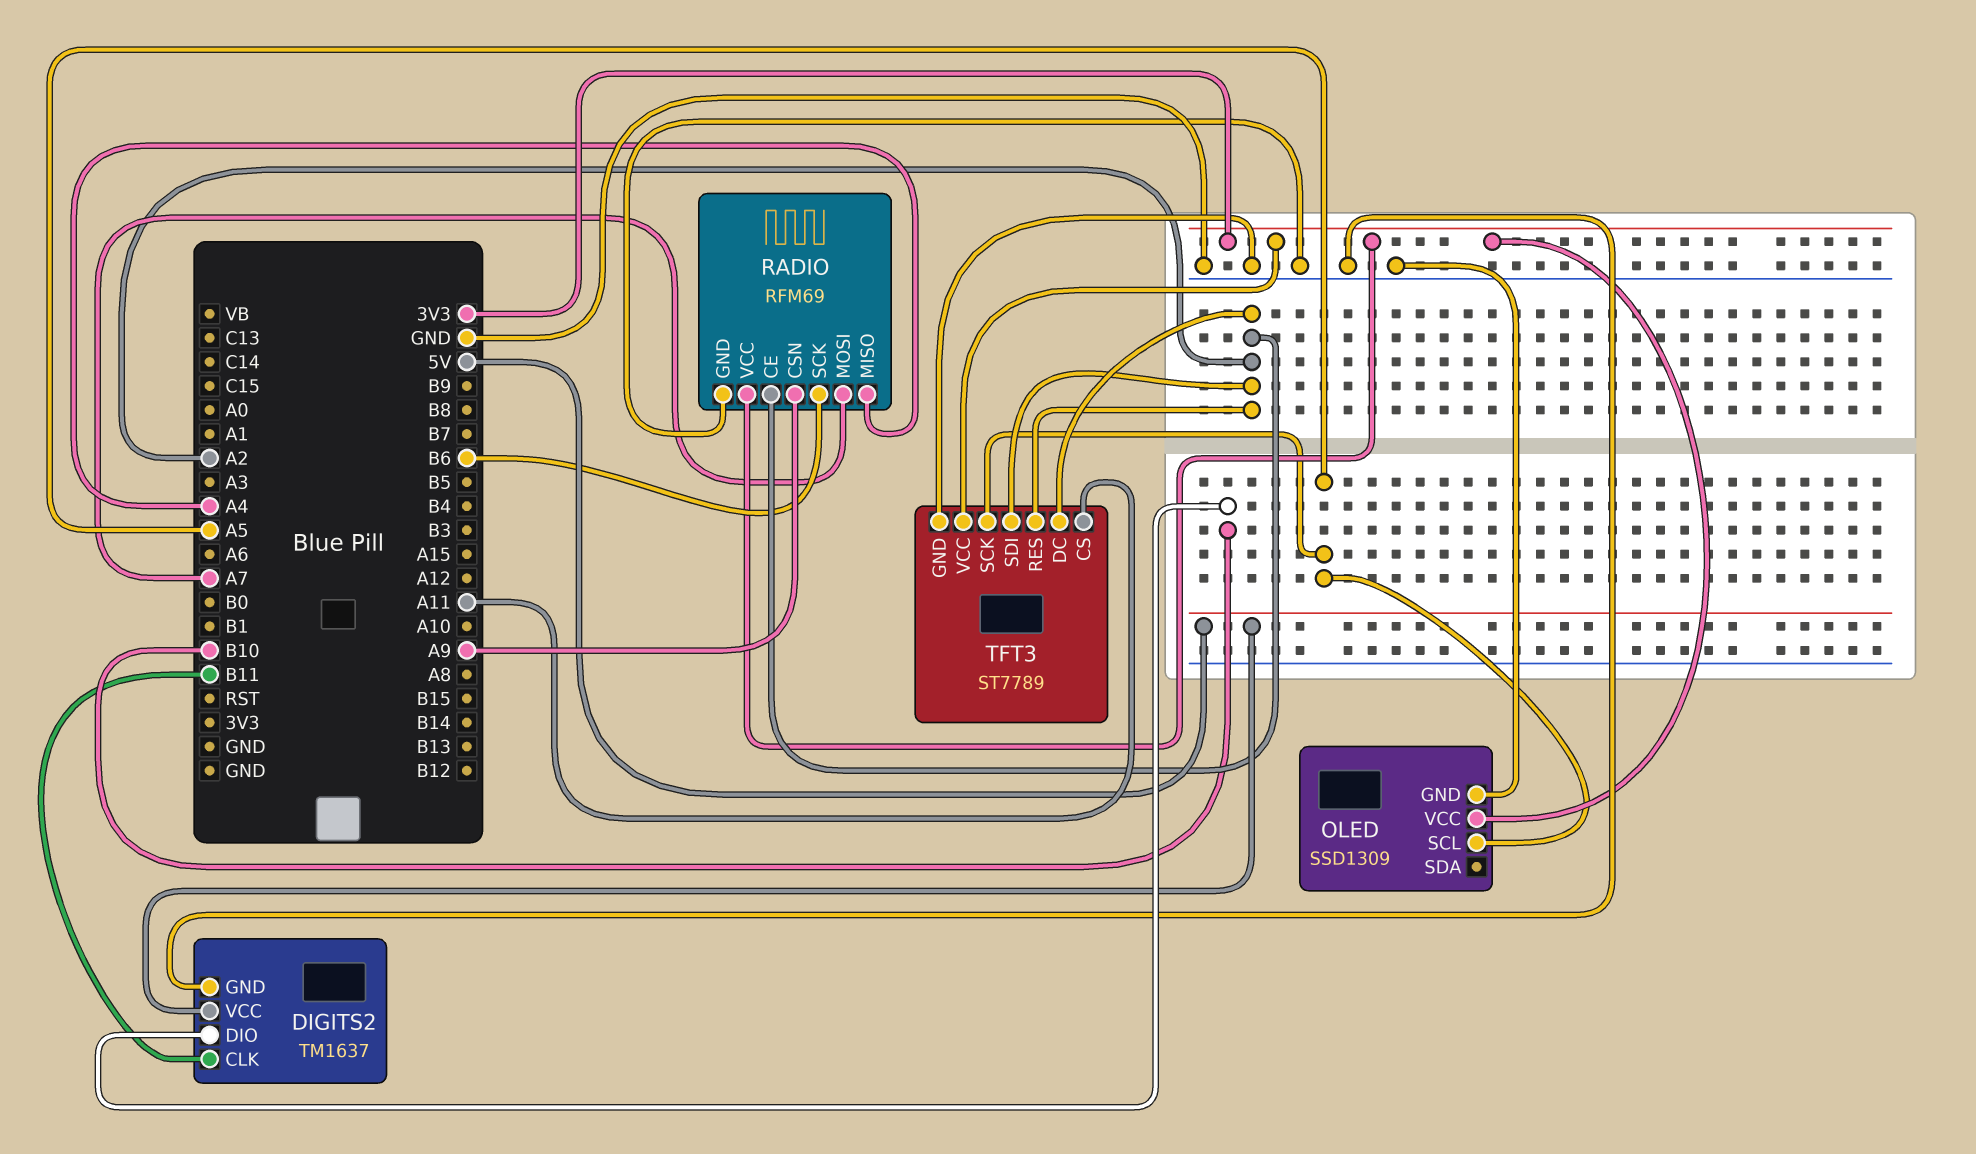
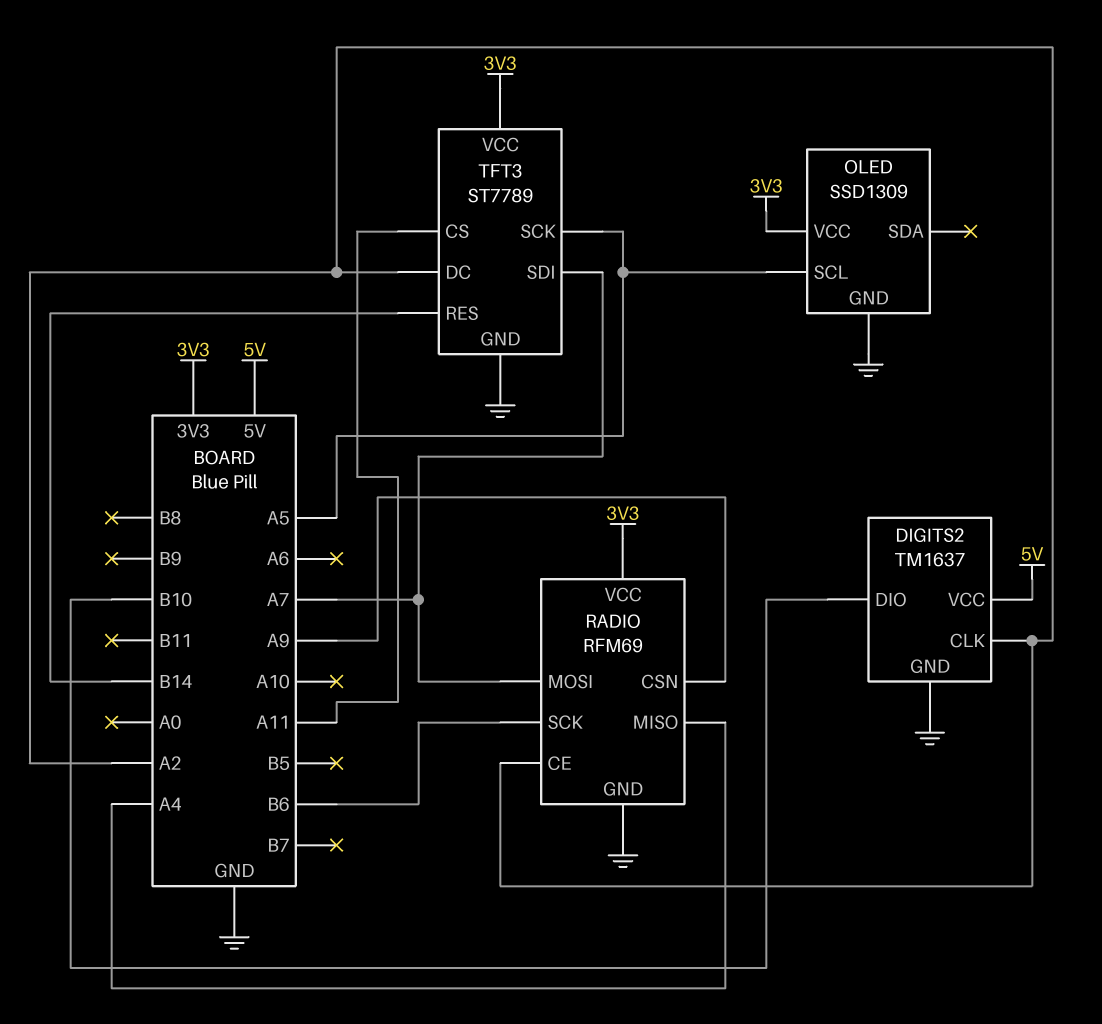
DIGITS2 pin CLK: B11 -> A2
TFT3 pin RES: A2 -> B14
TFT3 pin SDI: A2 -> A7

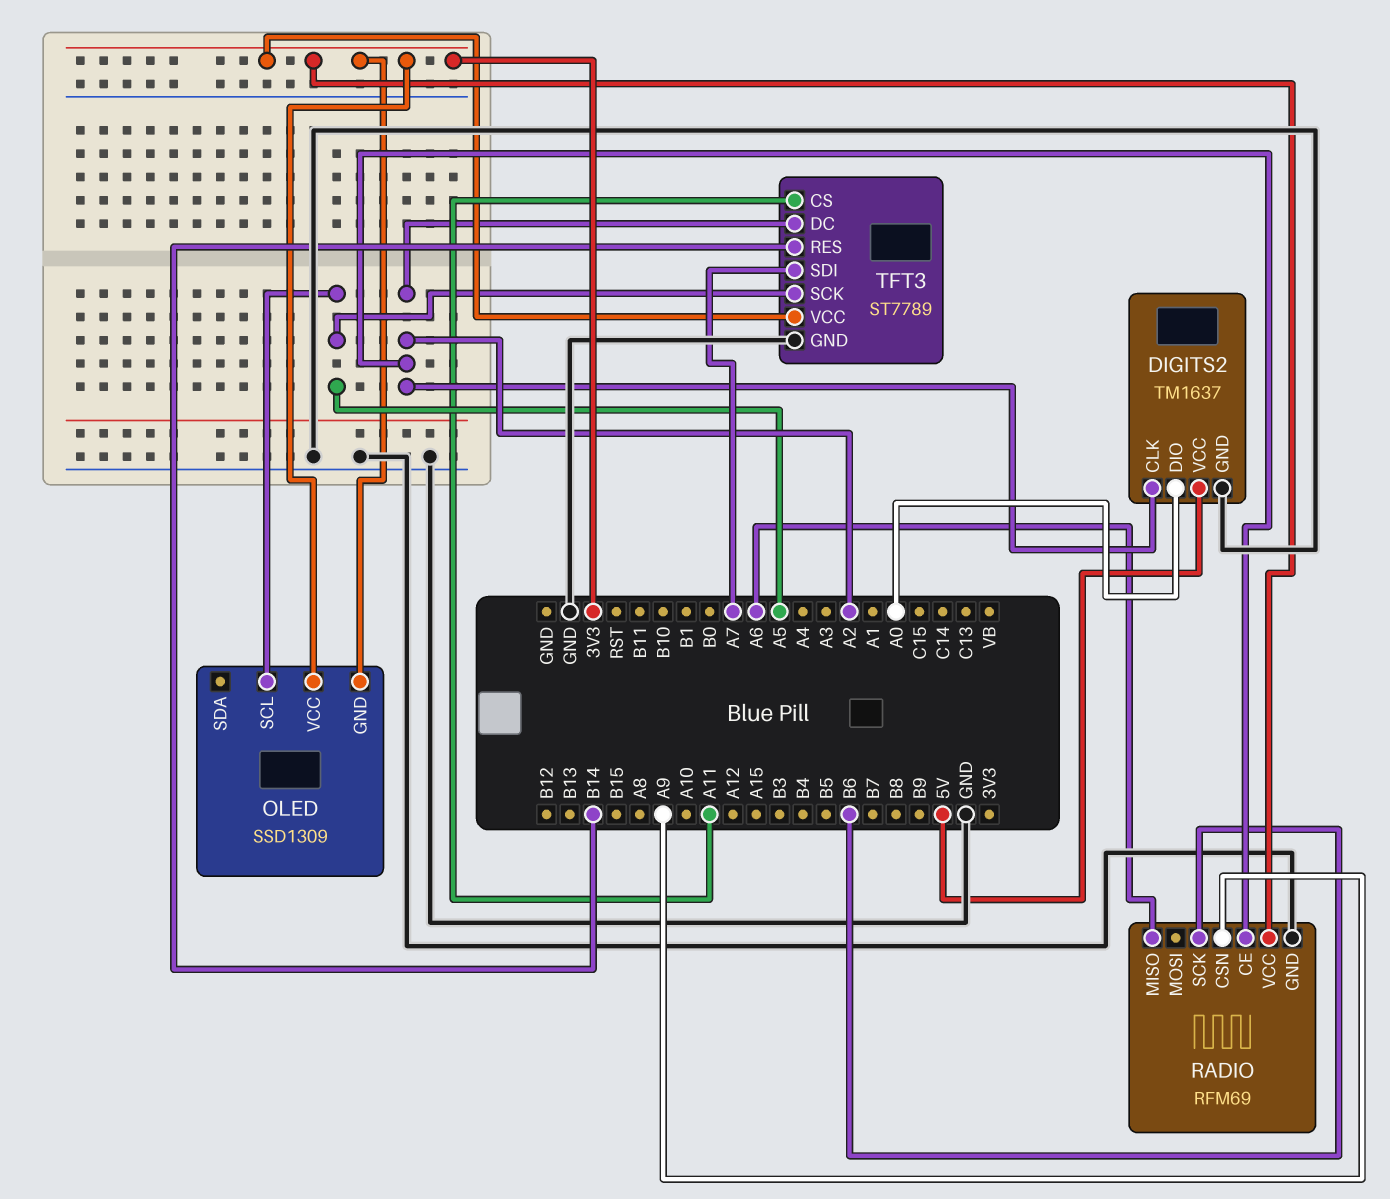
DIGITS2 pin DIO: B10 -> A0
OLED pin GND: GND -> 3V3
RADIO pin MISO: A4 -> A6
RADIO pin MOSI: A7 -> none

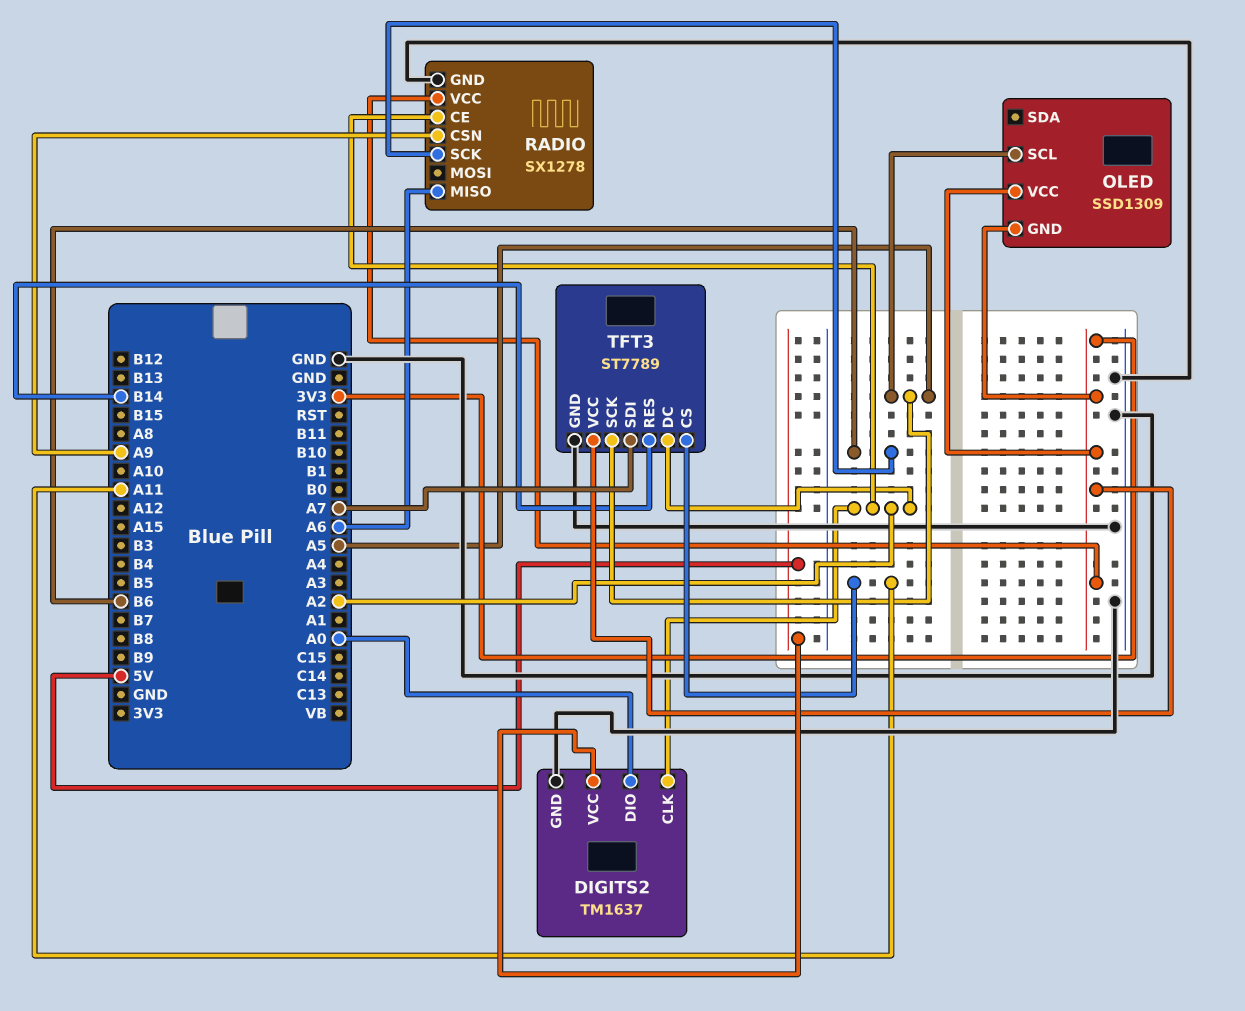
RADIO: RFM69 -> SX1278

